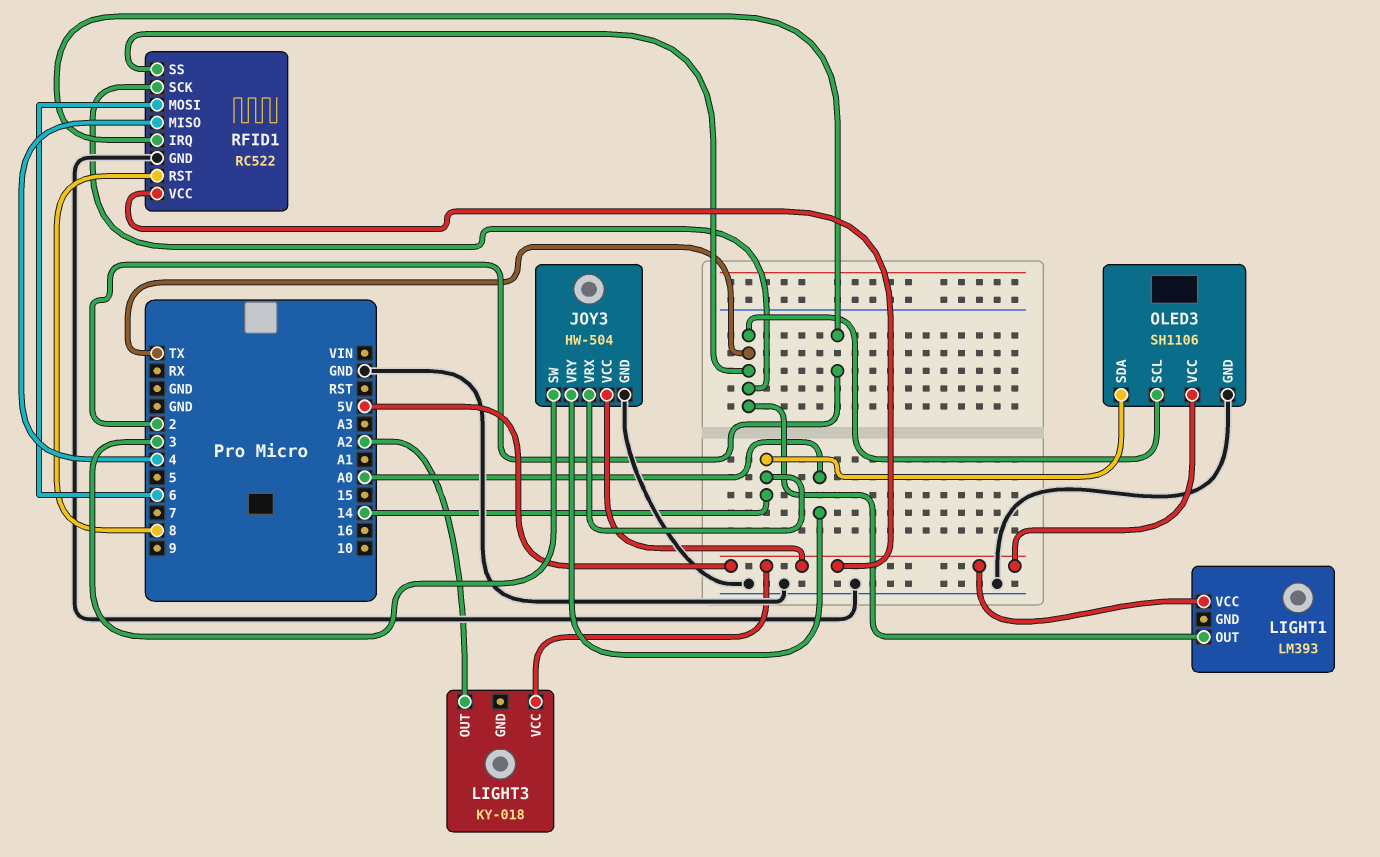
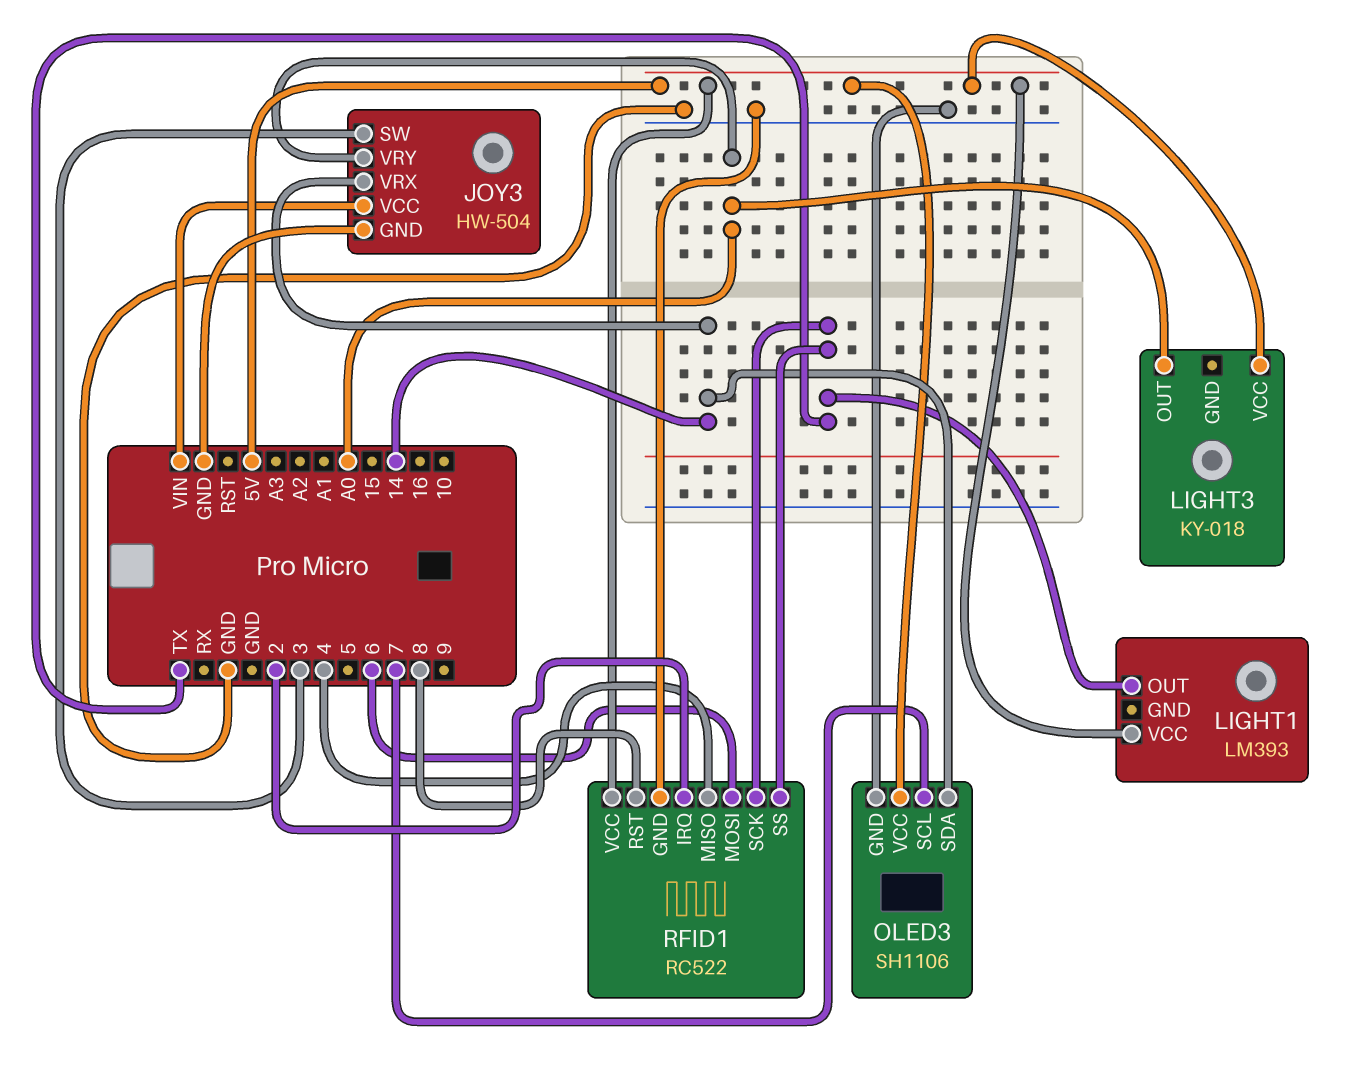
JOY3 pin VCC: 5V -> VIN
LIGHT3 pin OUT: A2 -> A0
OLED3 pin SCL: TX -> 7

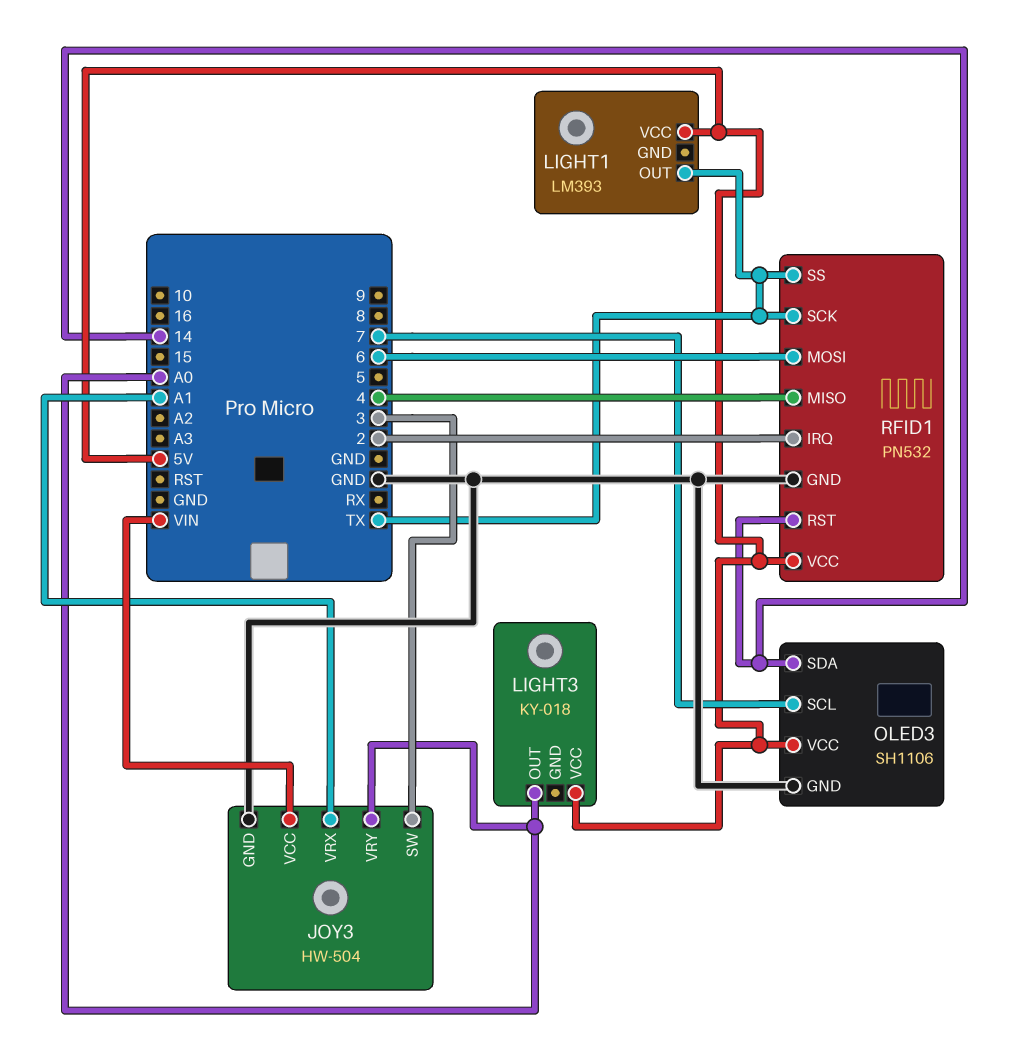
JOY3 pin VRX: 14 -> A1
RFID1: RC522 -> PN532
RFID1 pin RST: 8 -> 14

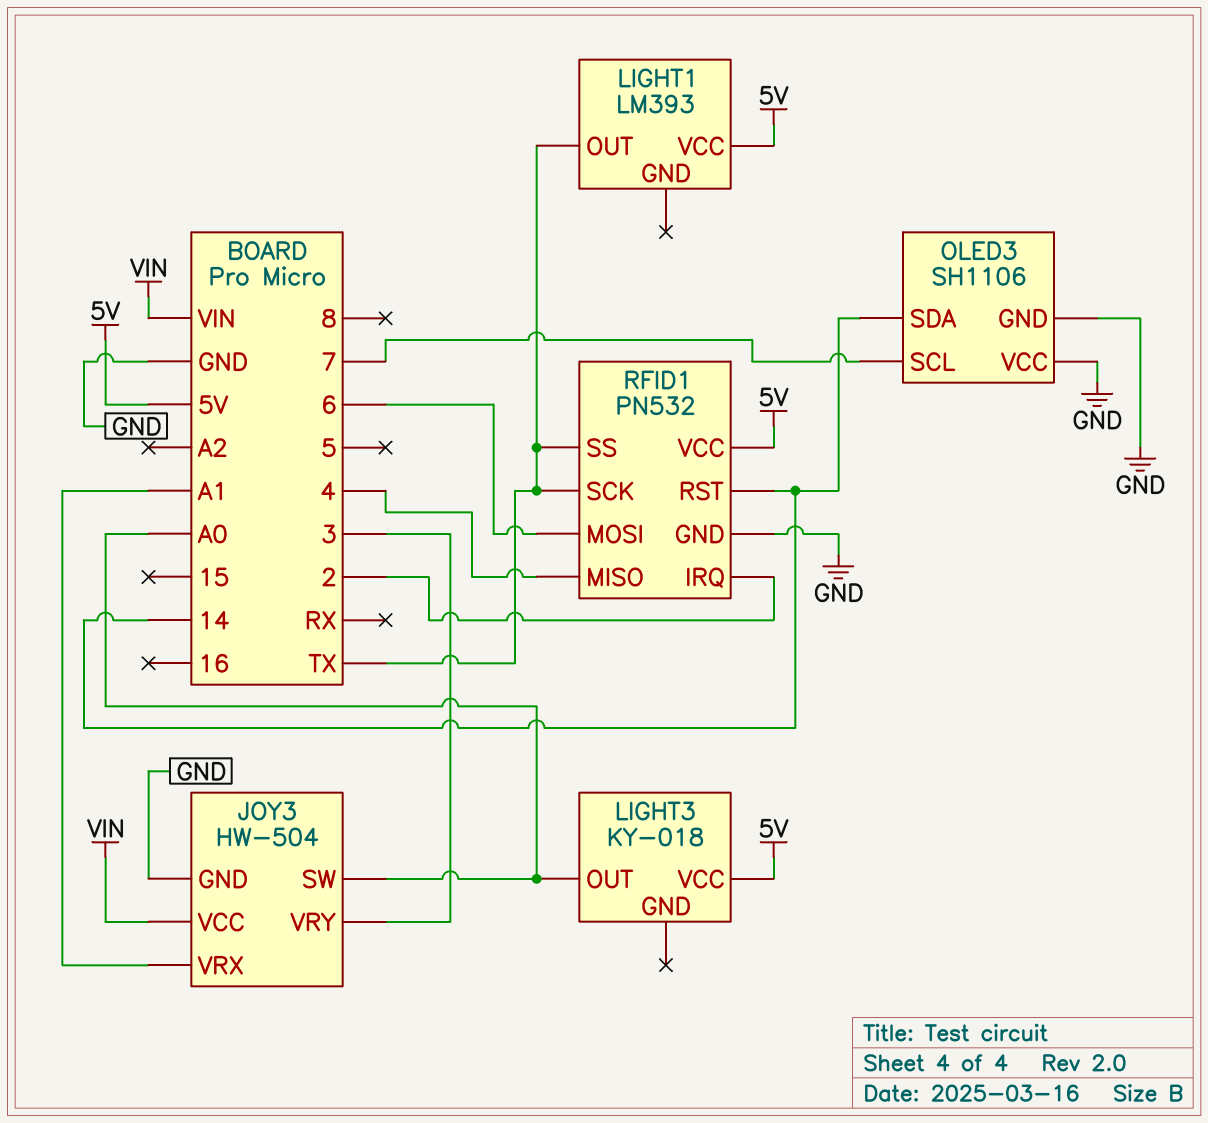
JOY3 pin SW: 3 -> A0
JOY3 pin VRY: A0 -> 3
OLED3 pin VCC: 5V -> GND

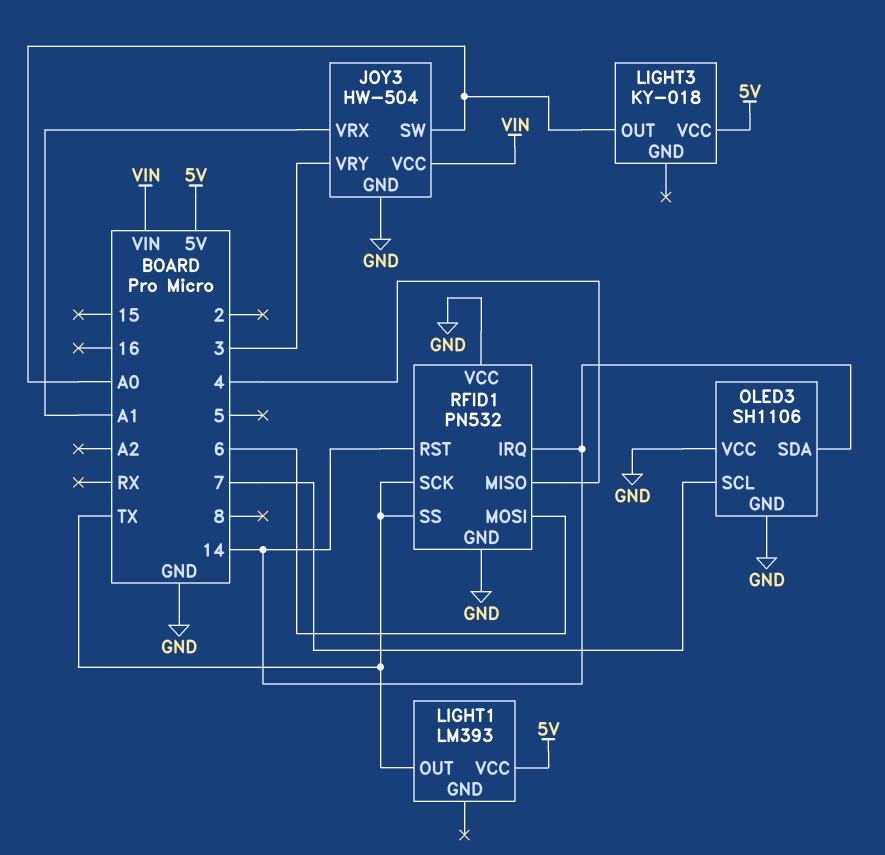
RFID1 pin IRQ: 2 -> 14
RFID1 pin VCC: 5V -> GND

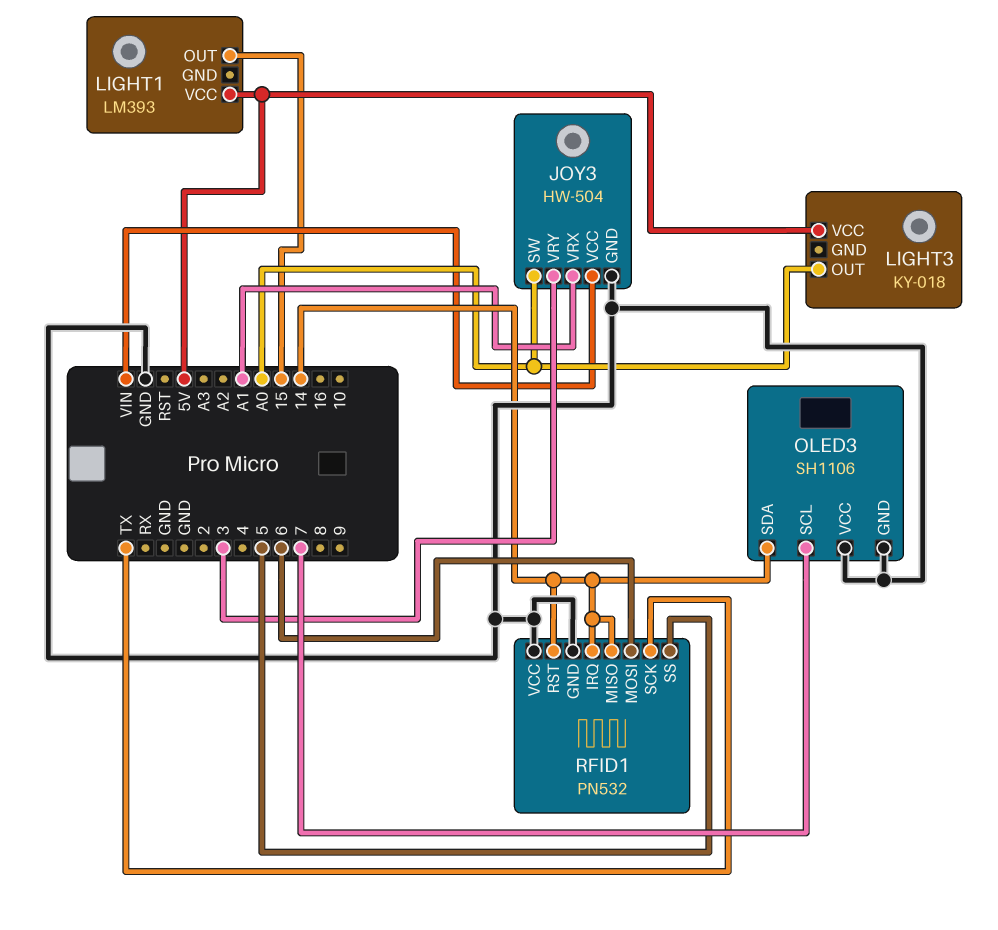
LIGHT1 pin OUT: TX -> 15
RFID1 pin MISO: 4 -> 14
RFID1 pin SS: TX -> 5

